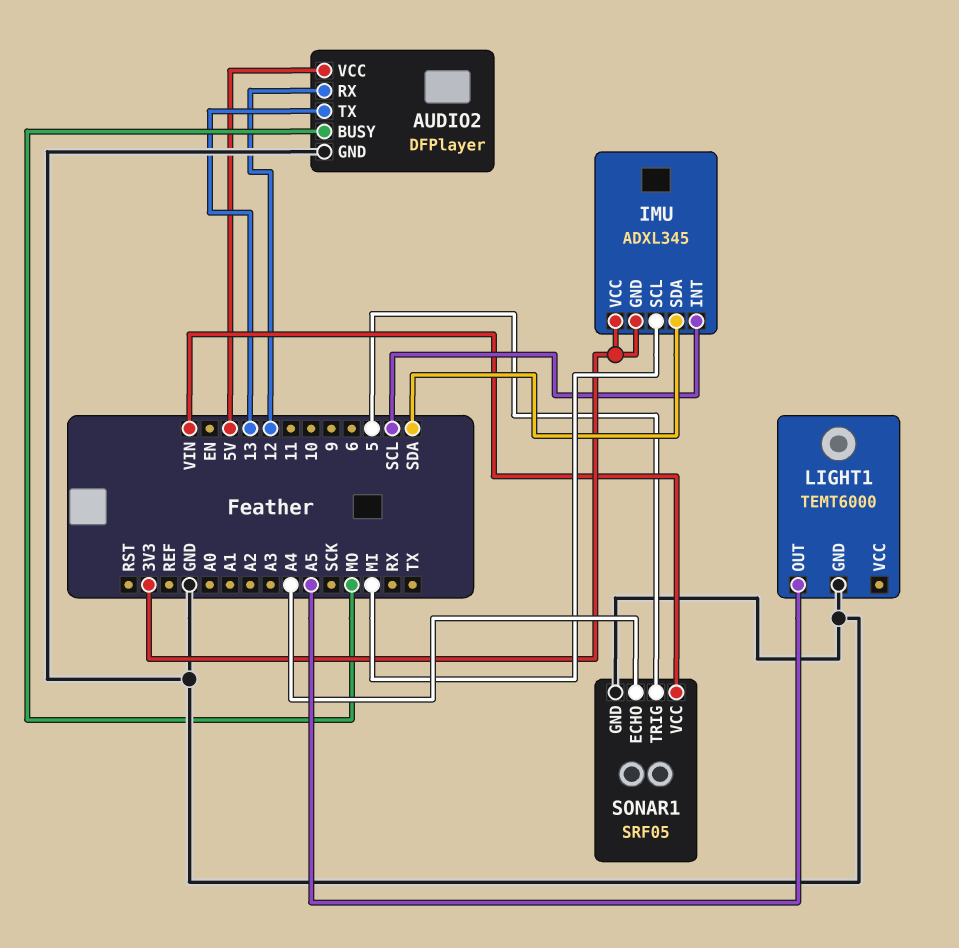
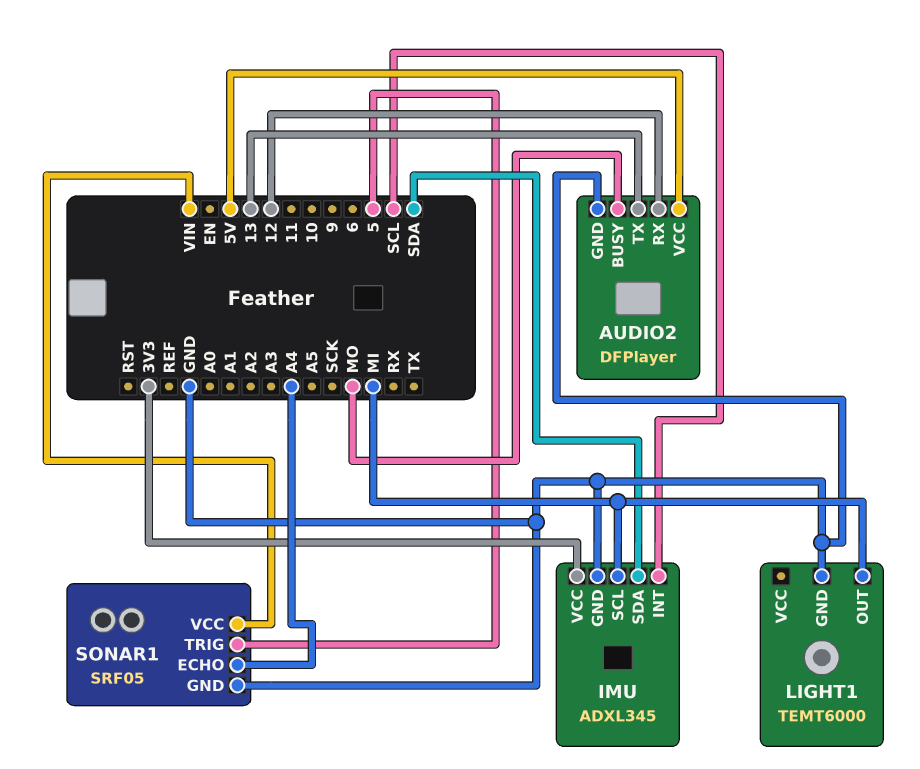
IMU pin GND: 3V3 -> GND
LIGHT1 pin OUT: A5 -> MI

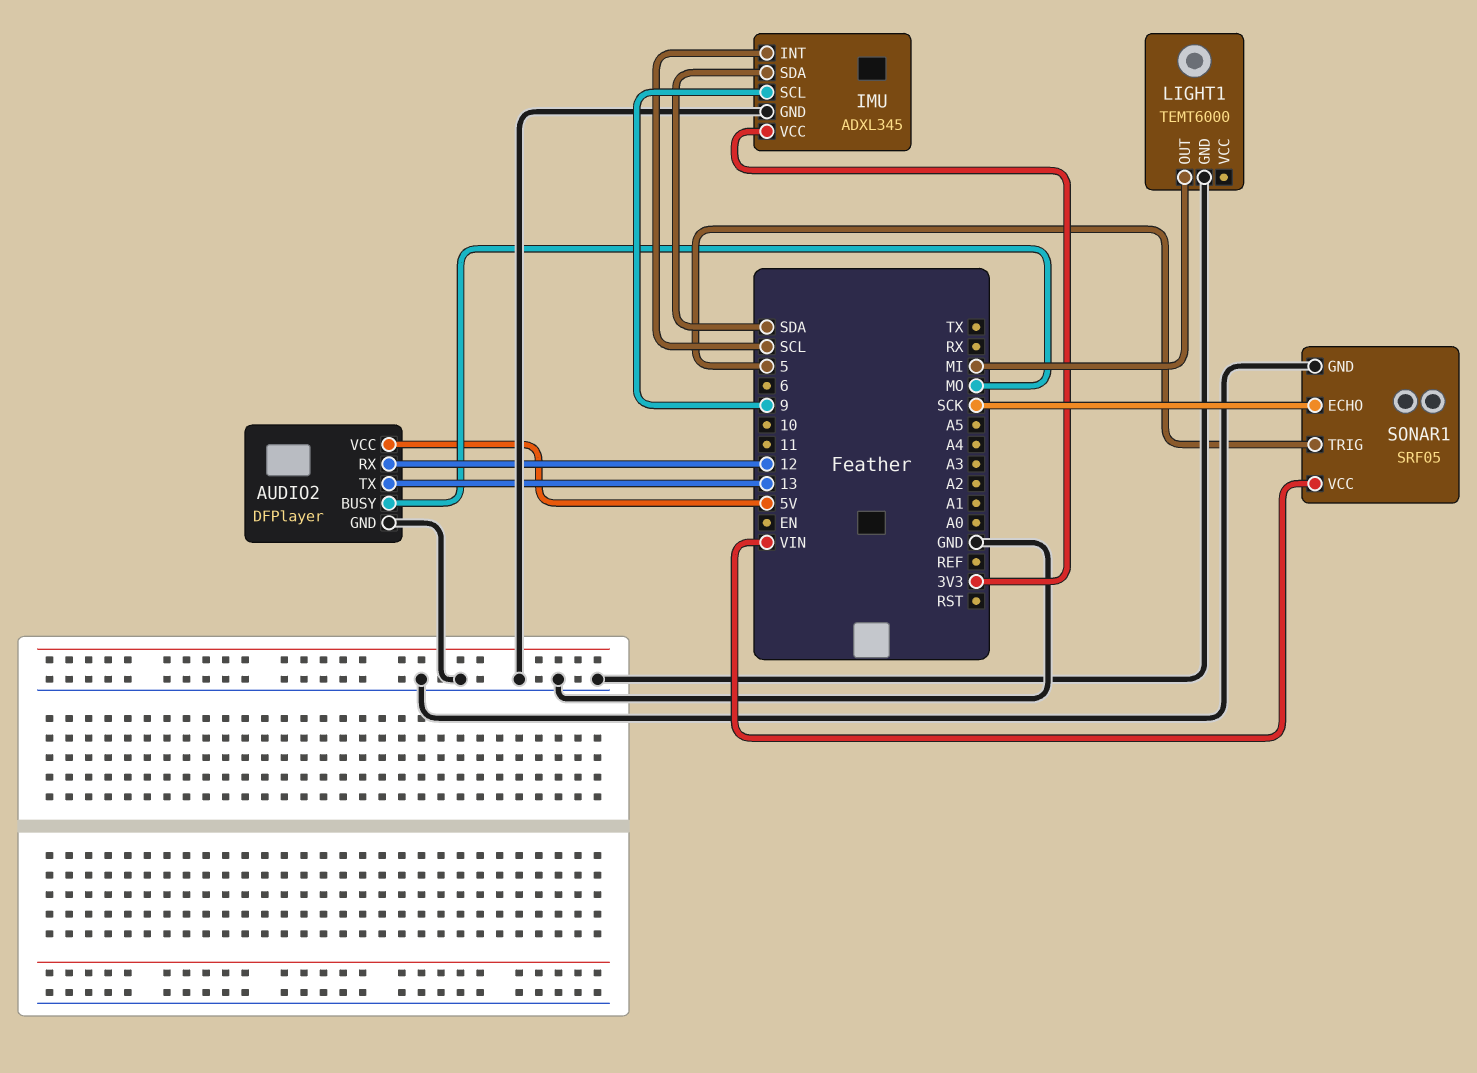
IMU pin SCL: MI -> 9
SONAR1 pin ECHO: A4 -> SCK

